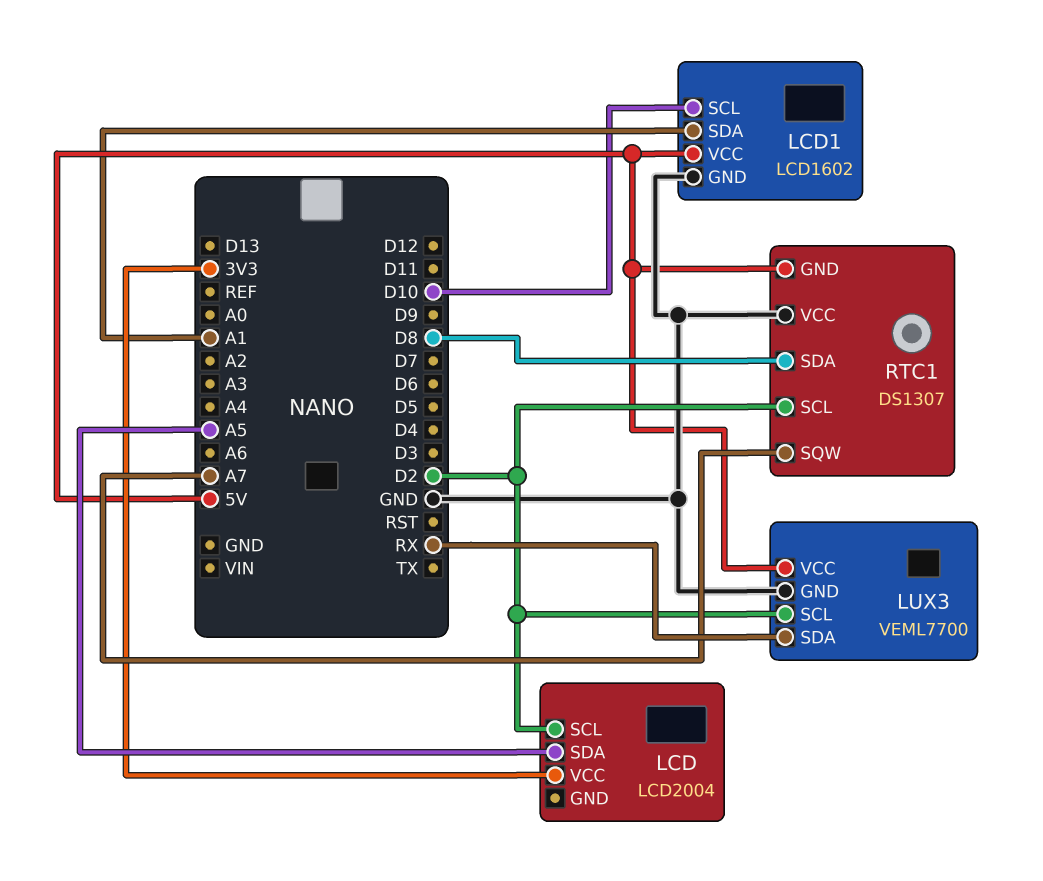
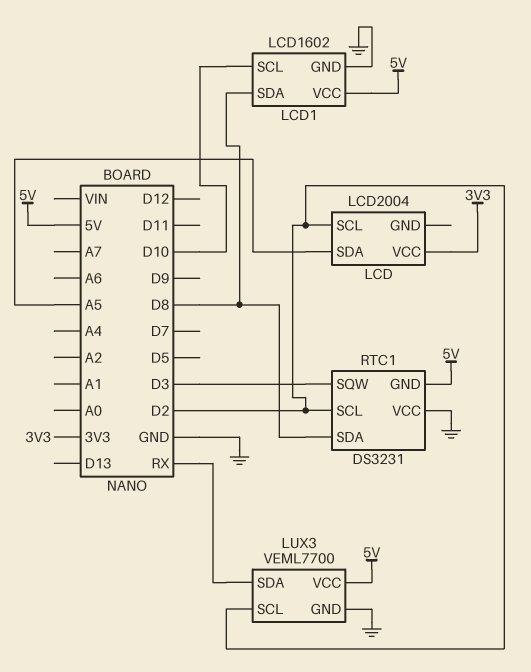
LCD1 pin SDA: A1 -> D8
RTC1: DS1307 -> DS3231
RTC1 pin SQW: A7 -> D3

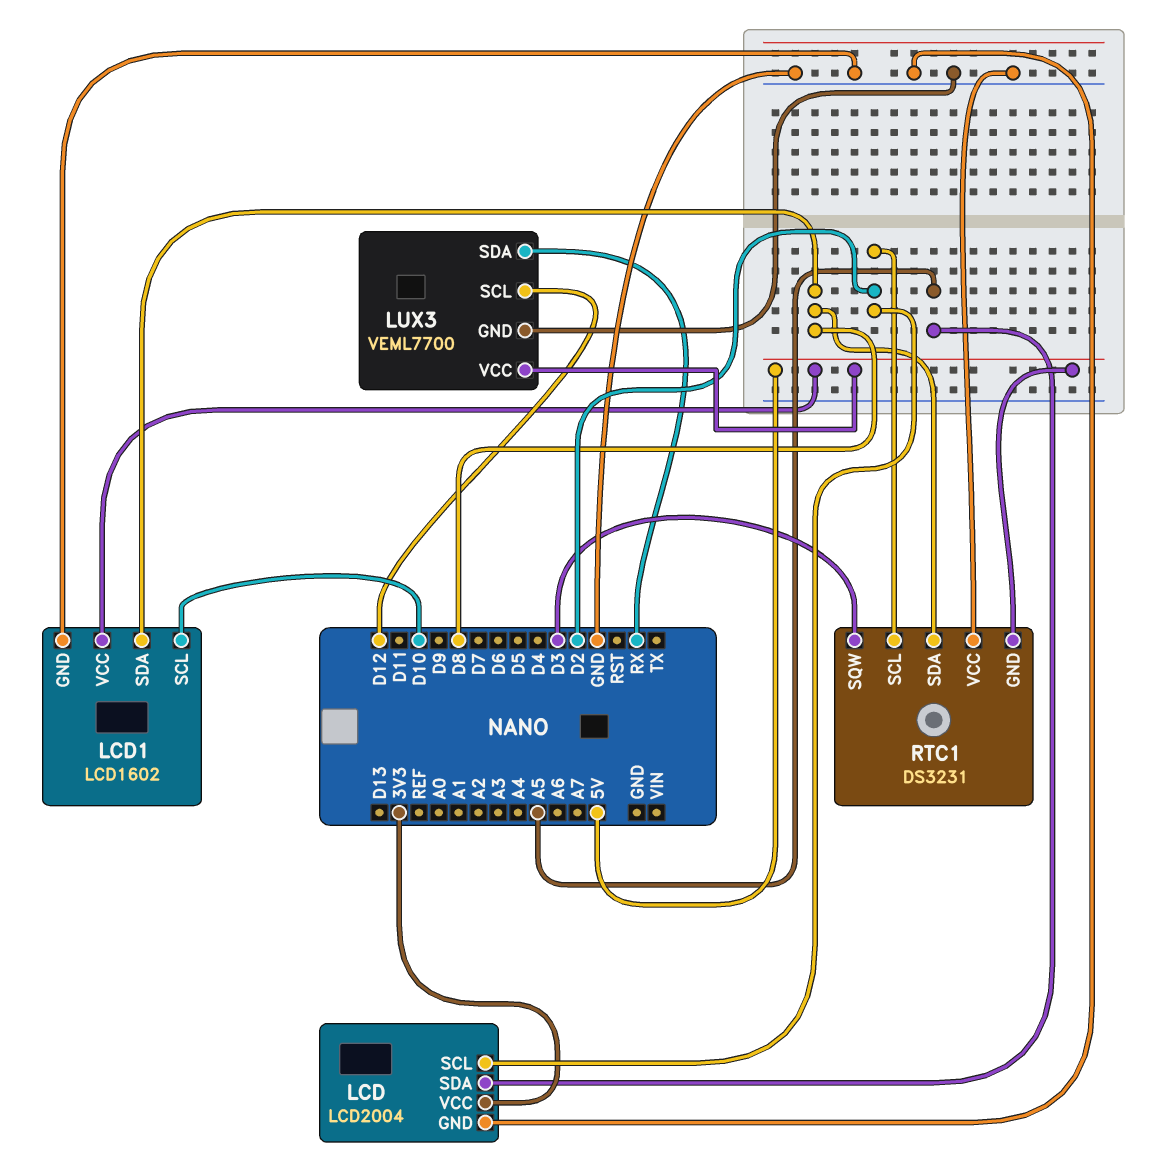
LCD pin GND: none -> GND
LUX3 pin SCL: D2 -> D12

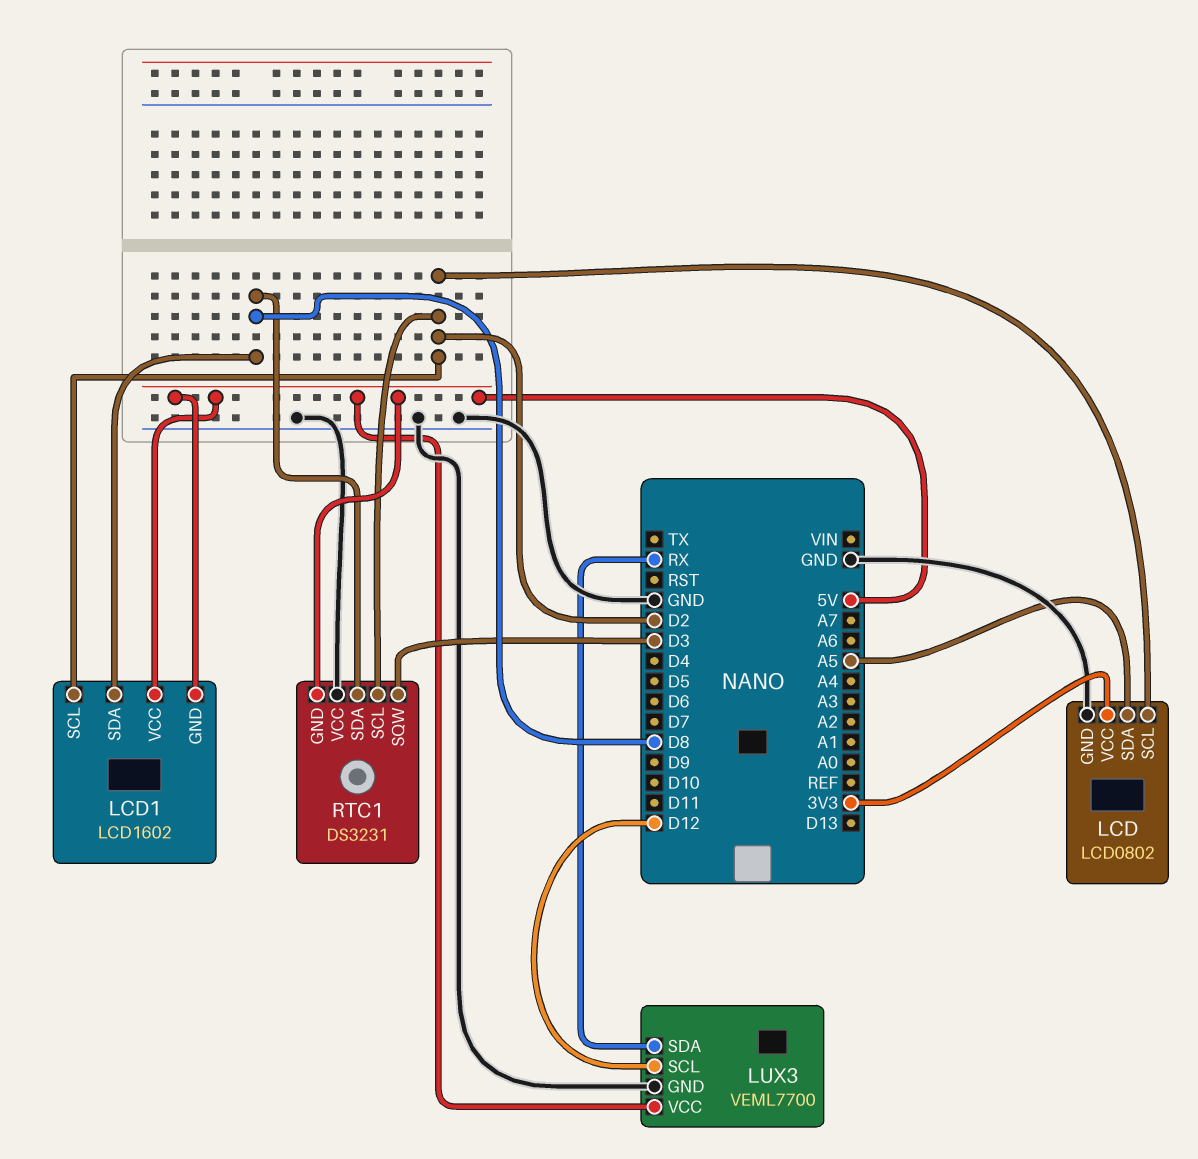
LCD: LCD2004 -> LCD0802
LCD1 pin GND: GND -> 5V
LCD1 pin SCL: D10 -> D2

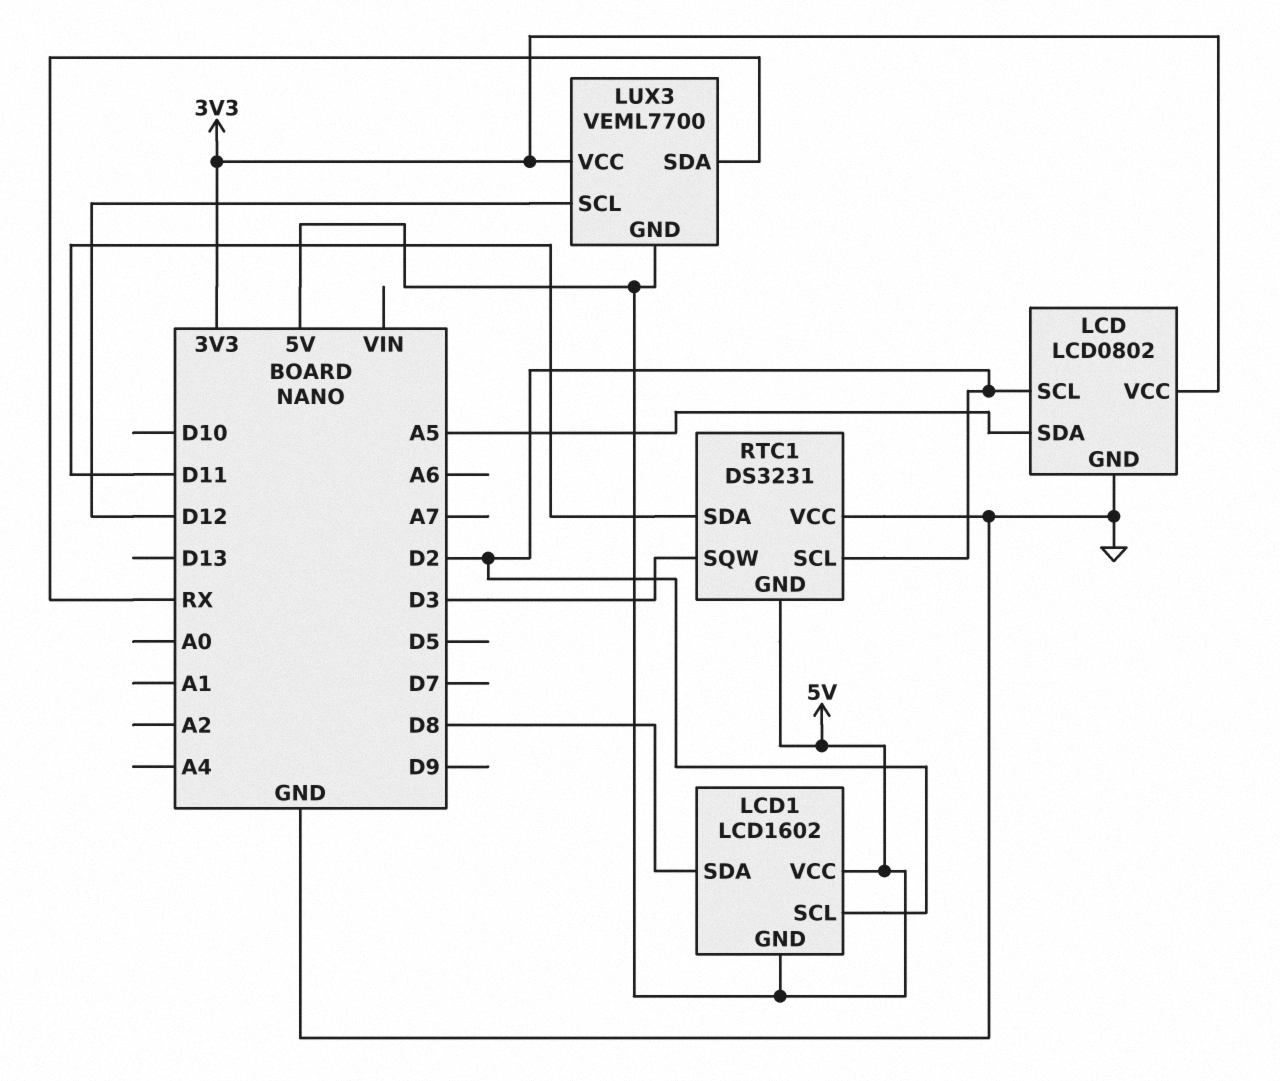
LUX3 pin GND: GND -> 5V
LUX3 pin VCC: 5V -> 3V3
RTC1 pin SDA: D8 -> D11

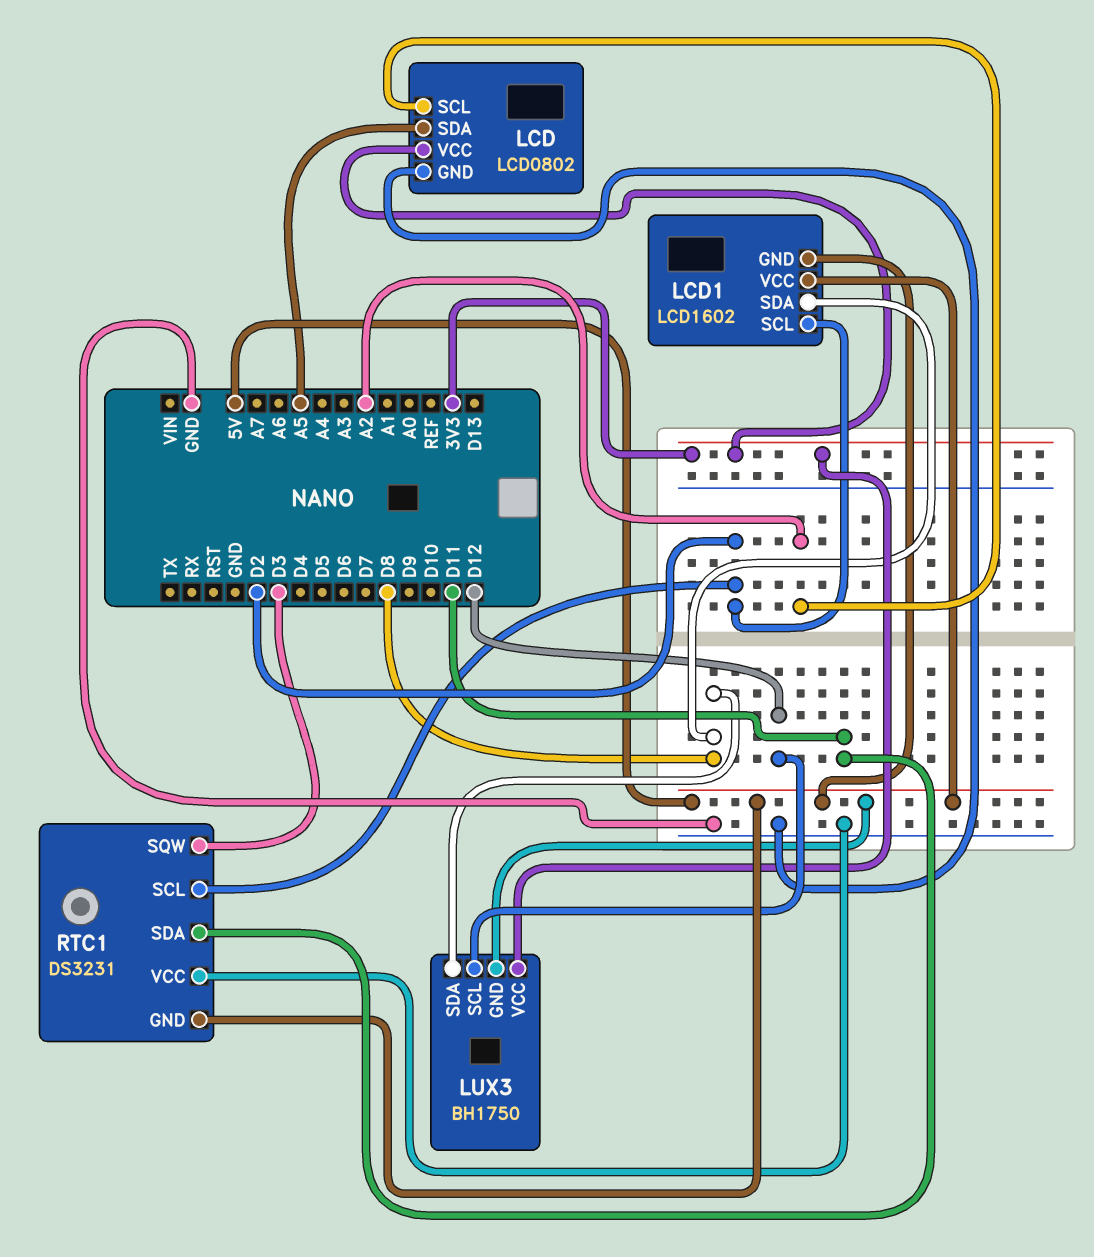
LCD pin SCL: D2 -> A2
LUX3: VEML7700 -> BH1750
LUX3 pin SDA: RX -> D8

